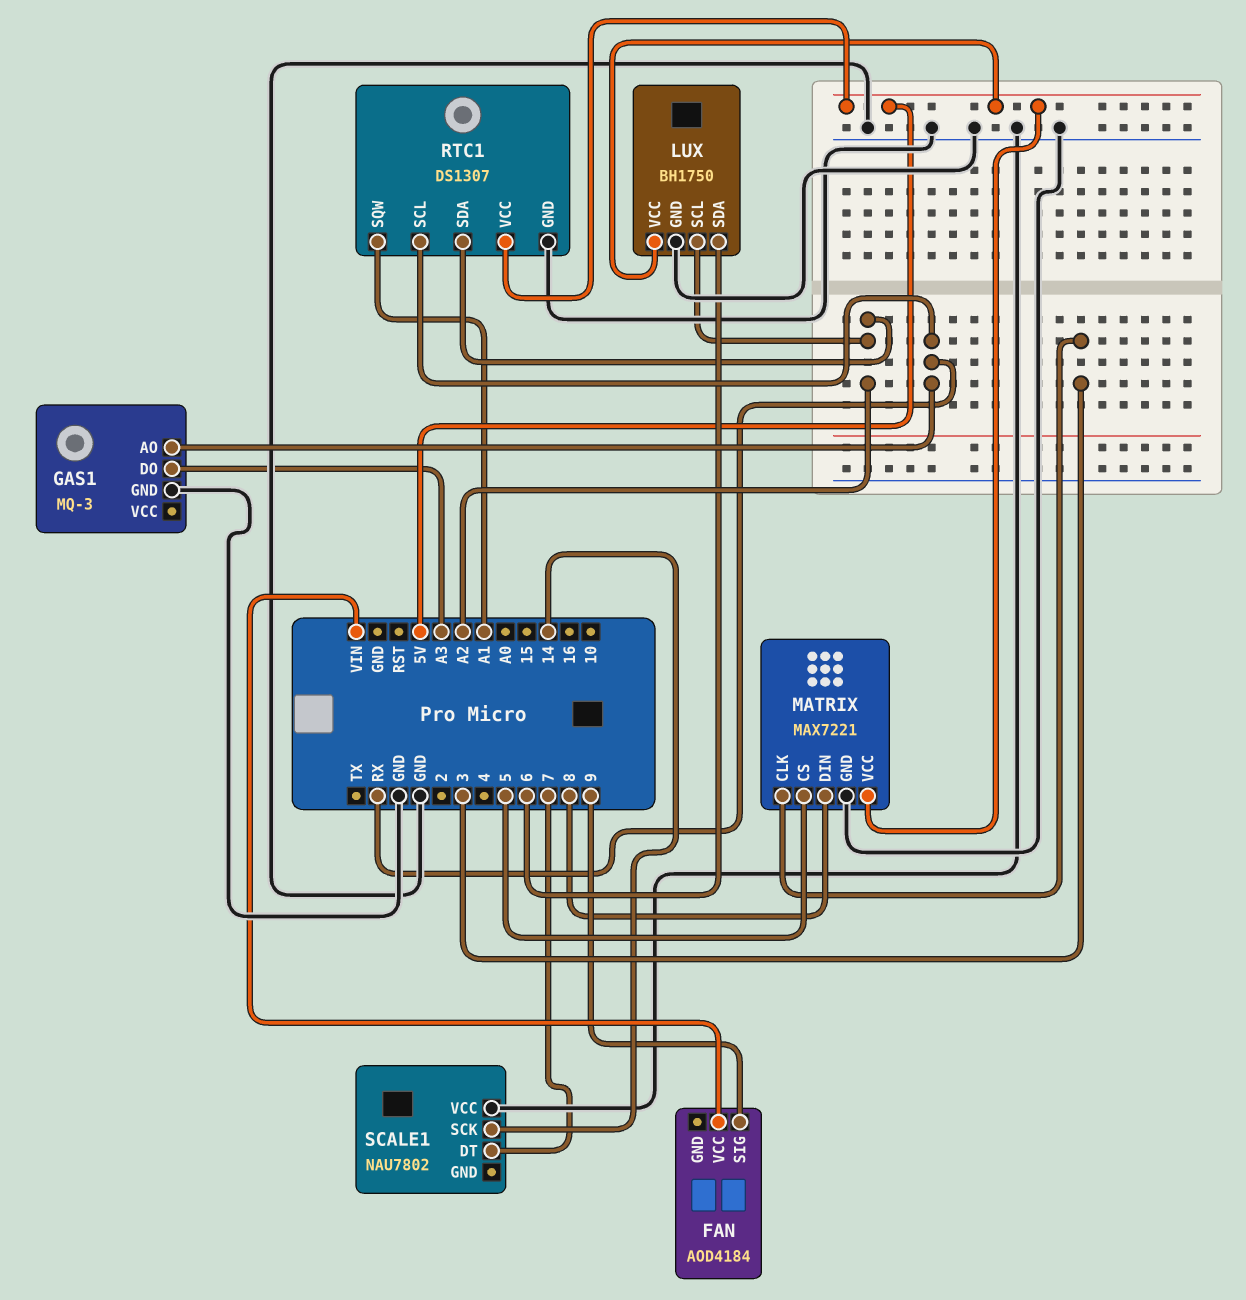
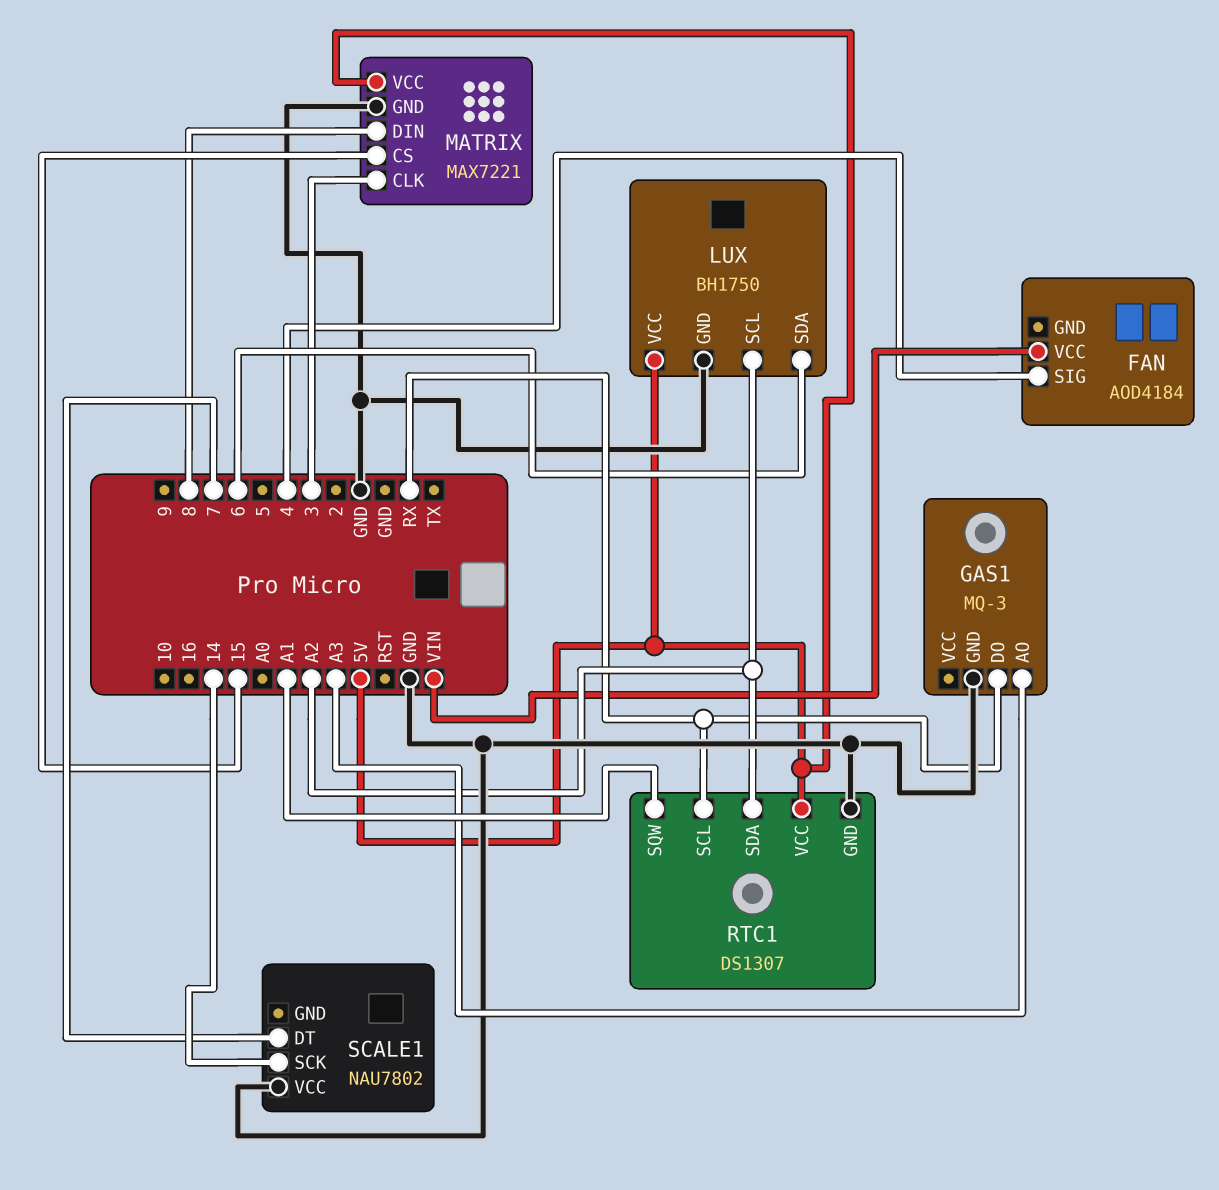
FAN pin SIG: 9 -> 4
GAS1 pin AO: RX -> A3
GAS1 pin DO: A3 -> RX
MATRIX pin CS: 5 -> 15

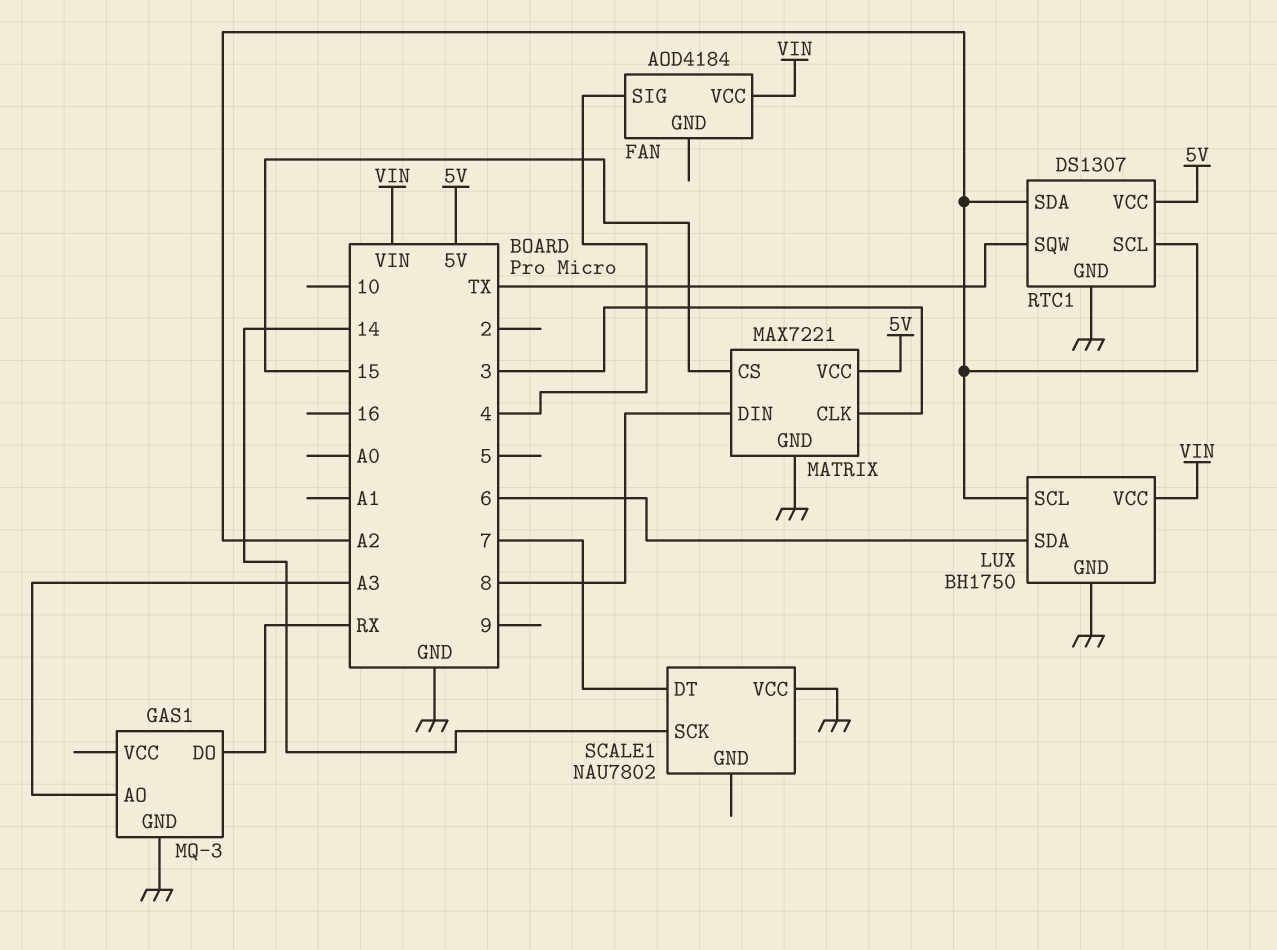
LUX pin VCC: 5V -> VIN
RTC1 pin SCL: RX -> A2
RTC1 pin SQW: A1 -> TX

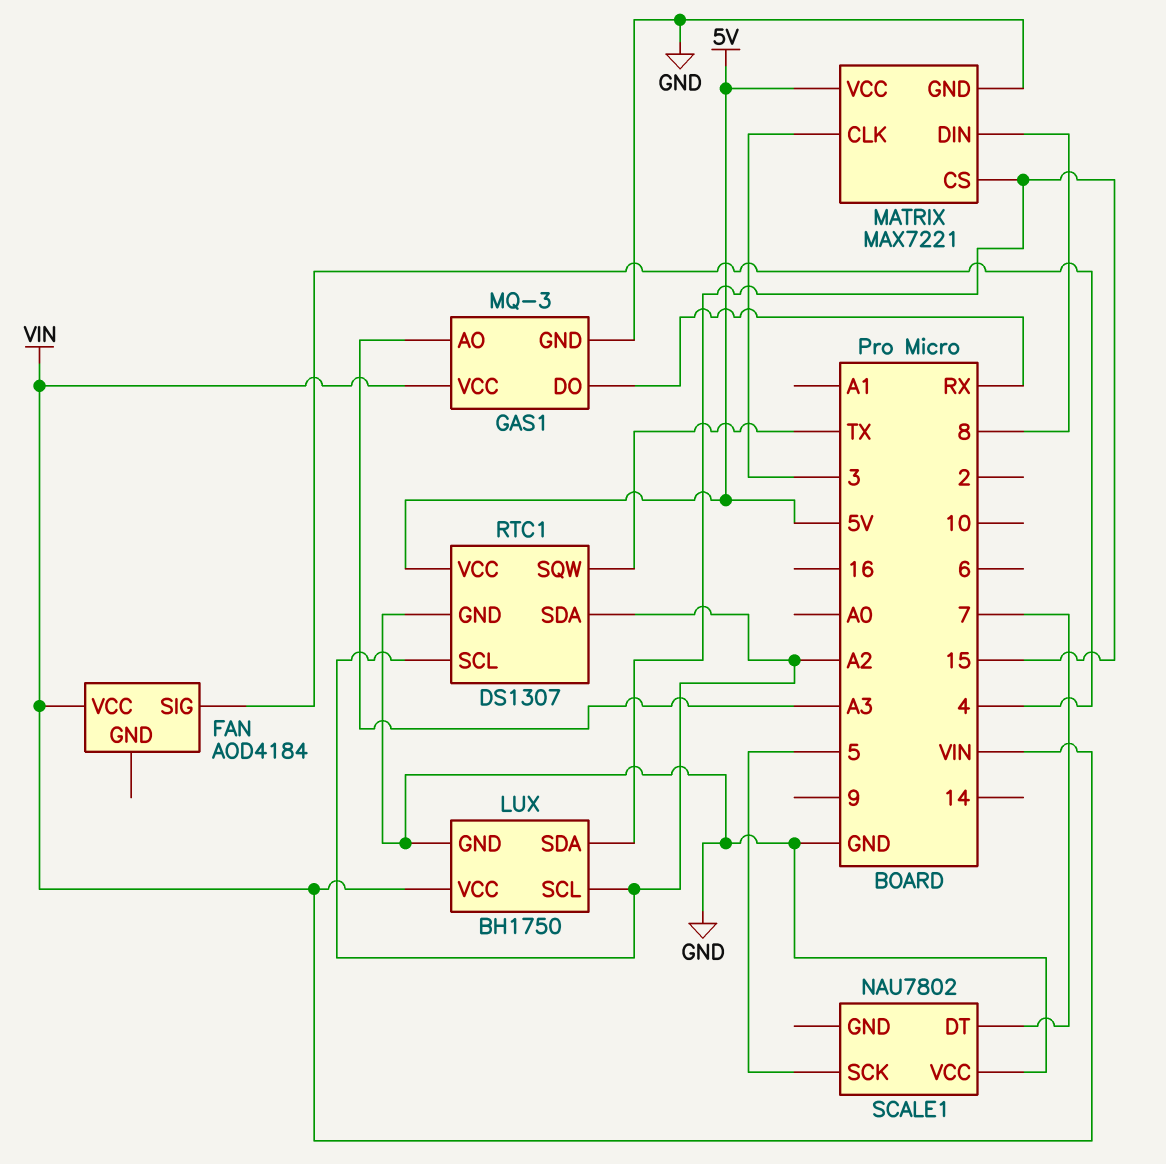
GAS1 pin VCC: none -> VIN
LUX pin SDA: 6 -> 15
SCALE1 pin SCK: 14 -> 5

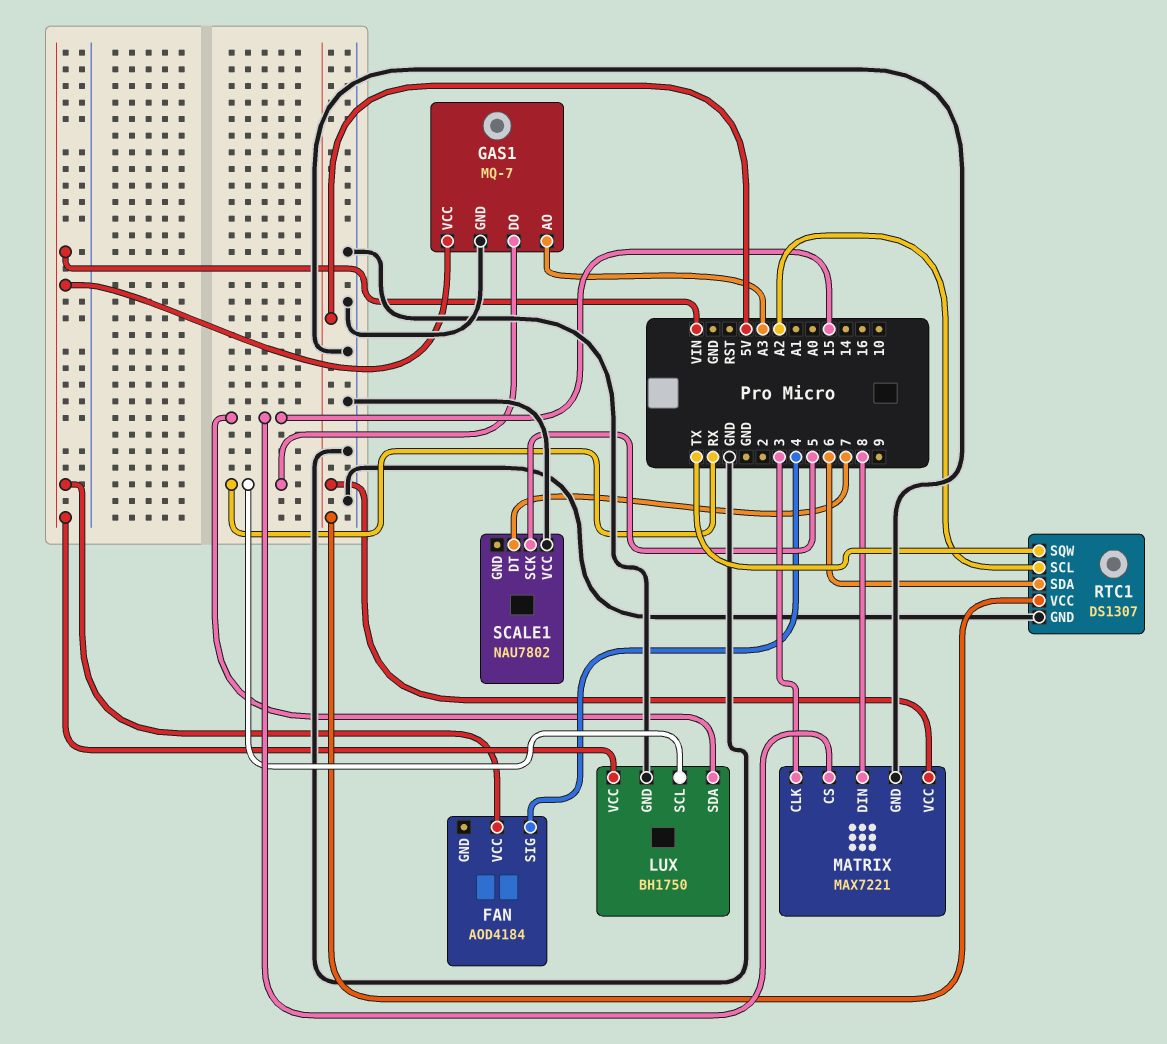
GAS1: MQ-3 -> MQ-7
LUX pin SCL: A2 -> RX
RTC1 pin SDA: A2 -> 6

